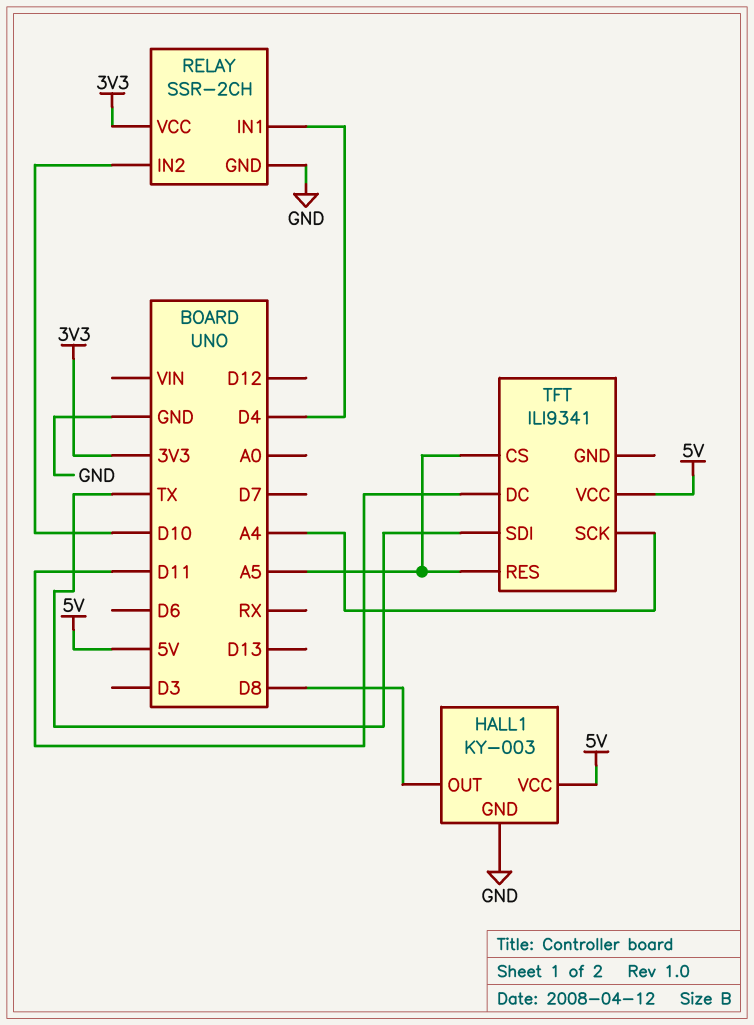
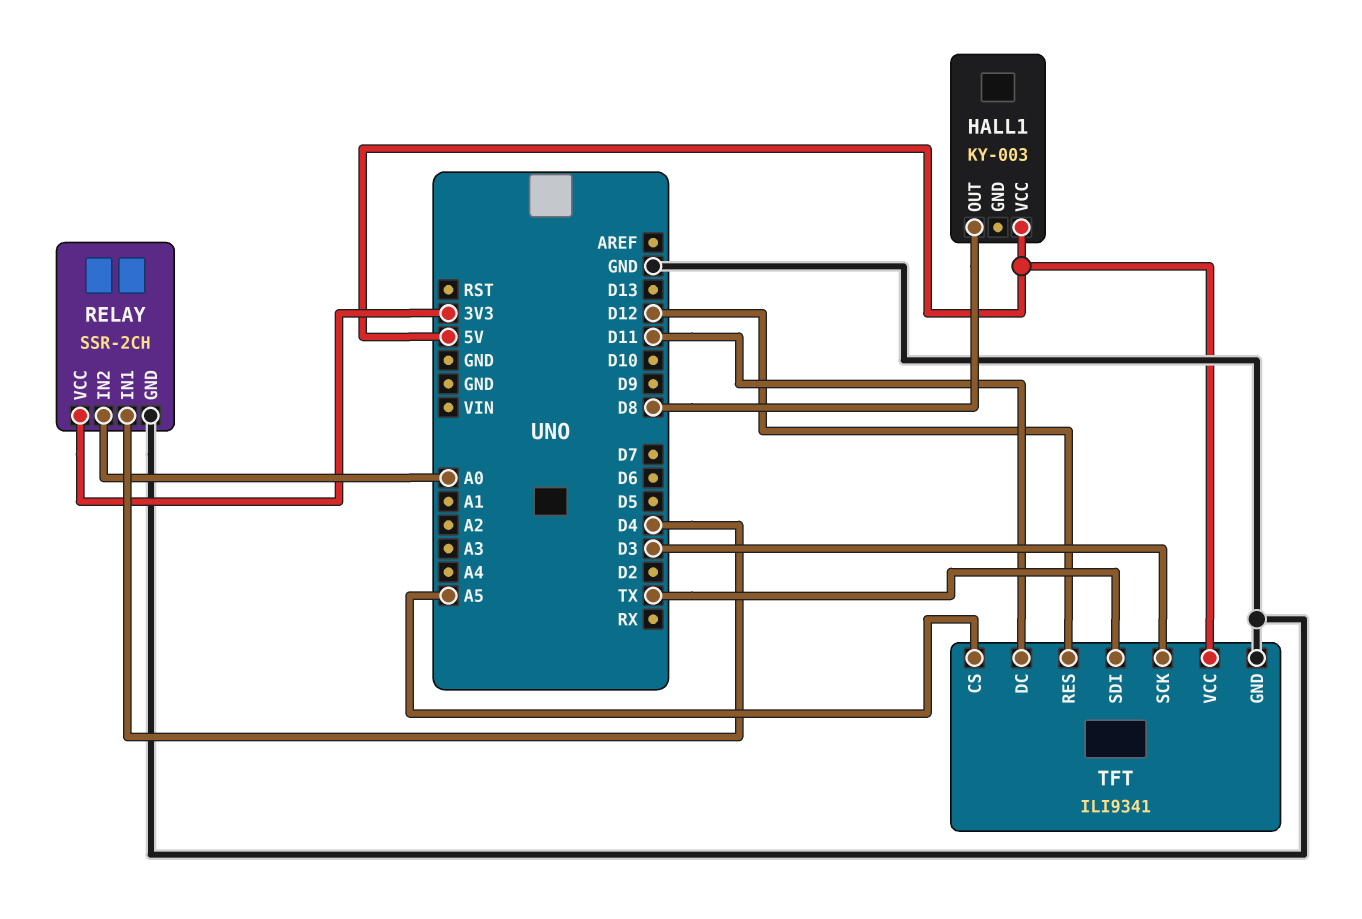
HALL1 pin GND: GND -> none
RELAY pin IN2: D10 -> A0
TFT pin GND: none -> GND
TFT pin RES: A5 -> D12
TFT pin SCK: A4 -> D3

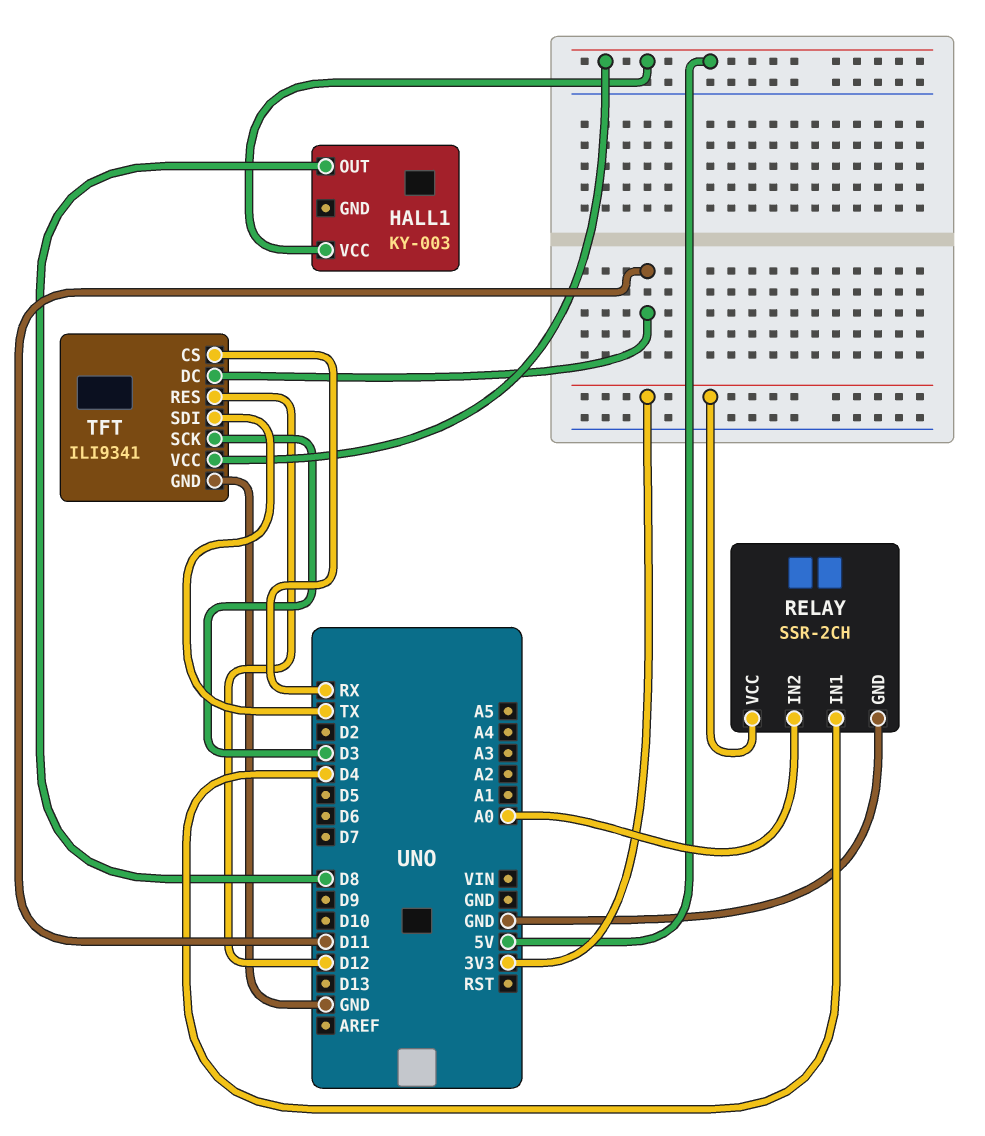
TFT pin CS: A5 -> RX

